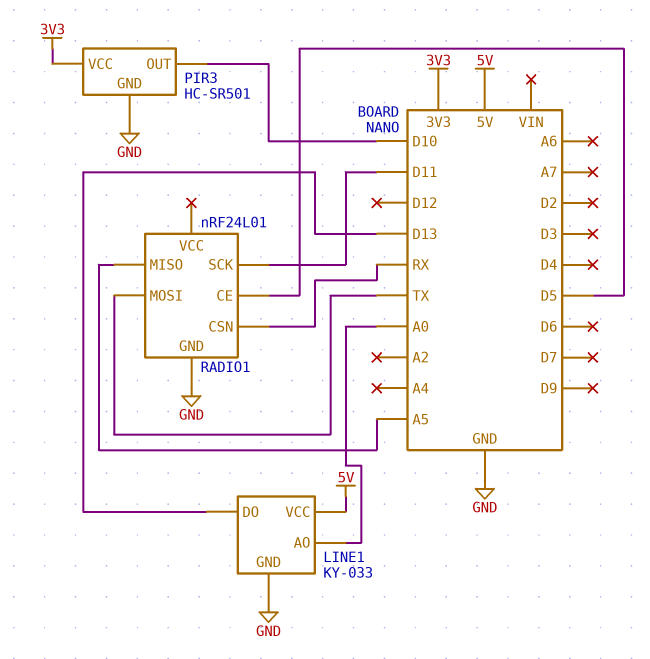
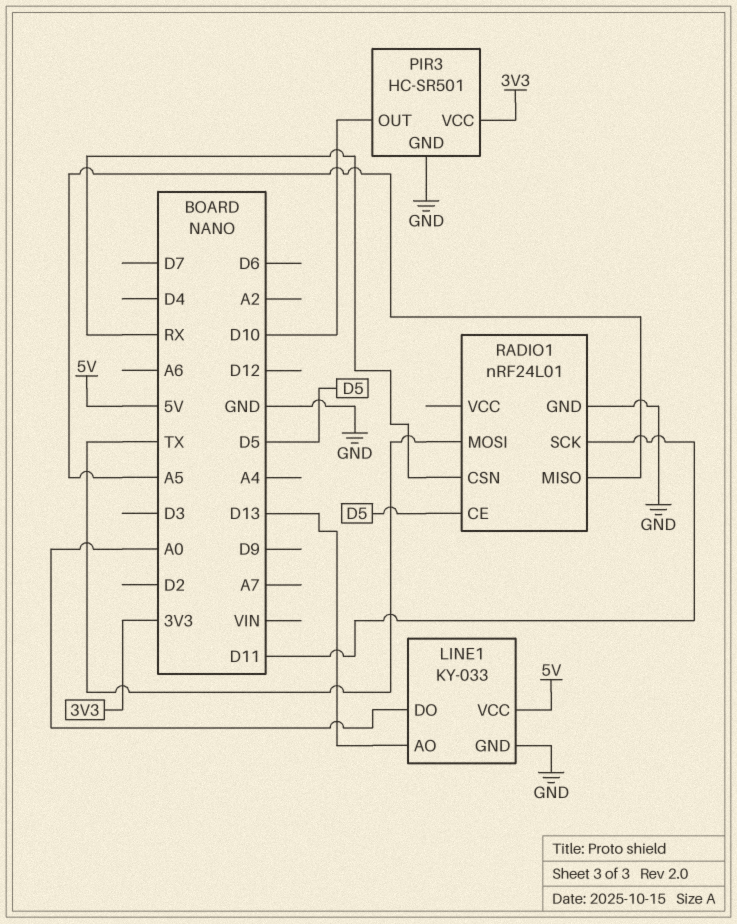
LINE1 pin AO: A0 -> D13
LINE1 pin DO: D13 -> A0

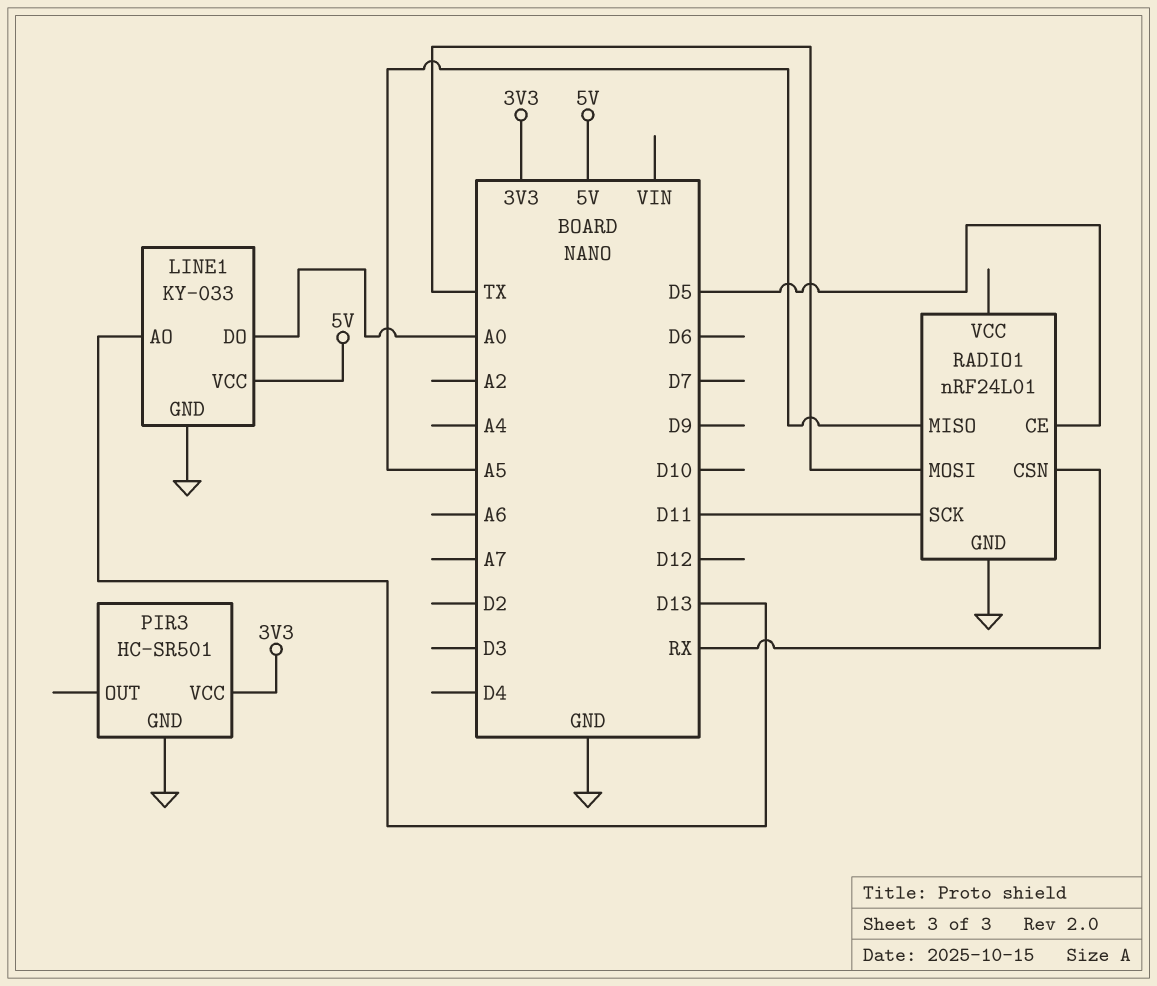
PIR3 pin OUT: D10 -> none

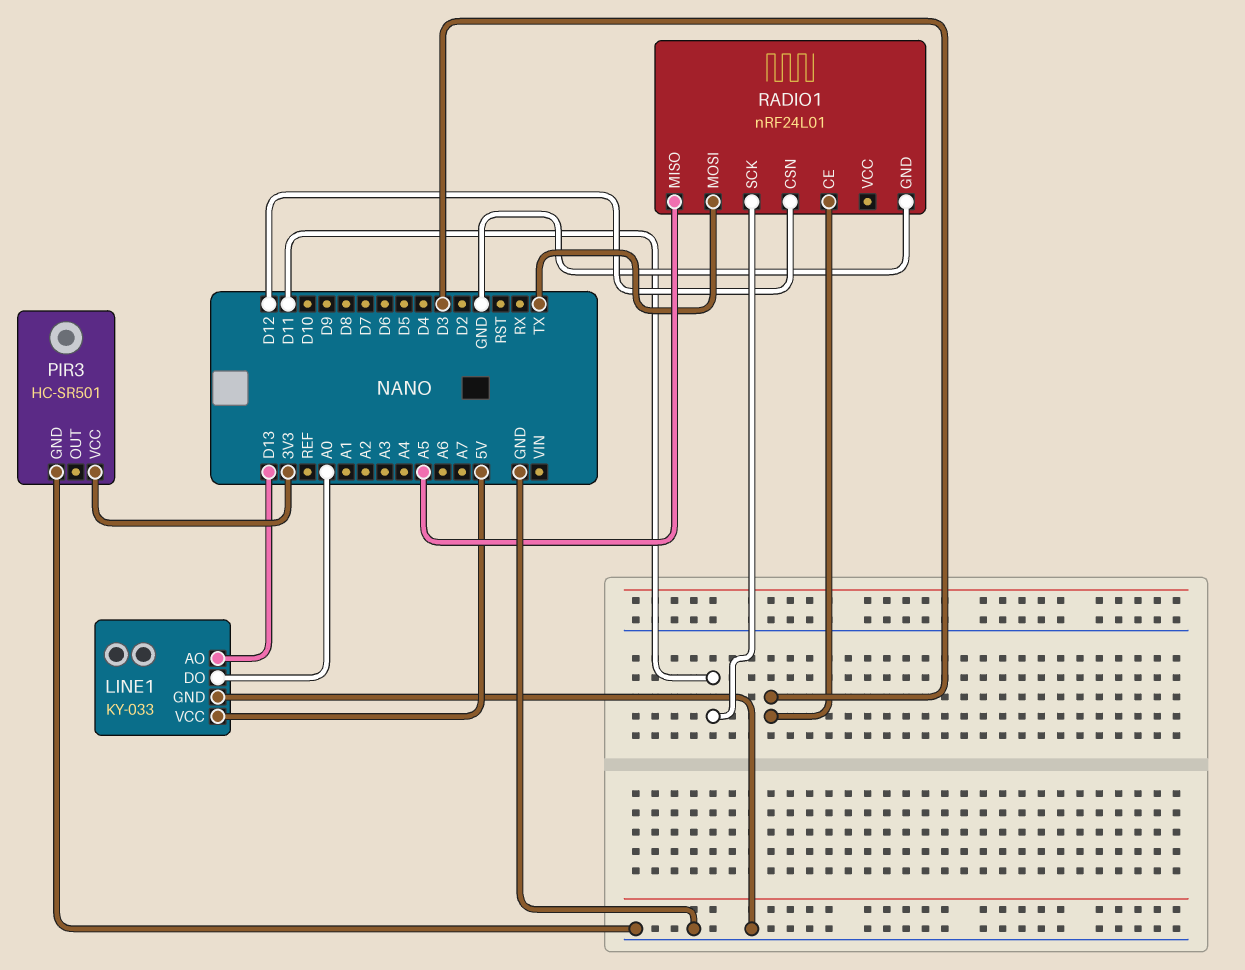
RADIO1 pin CE: D5 -> D3
RADIO1 pin CSN: RX -> D12

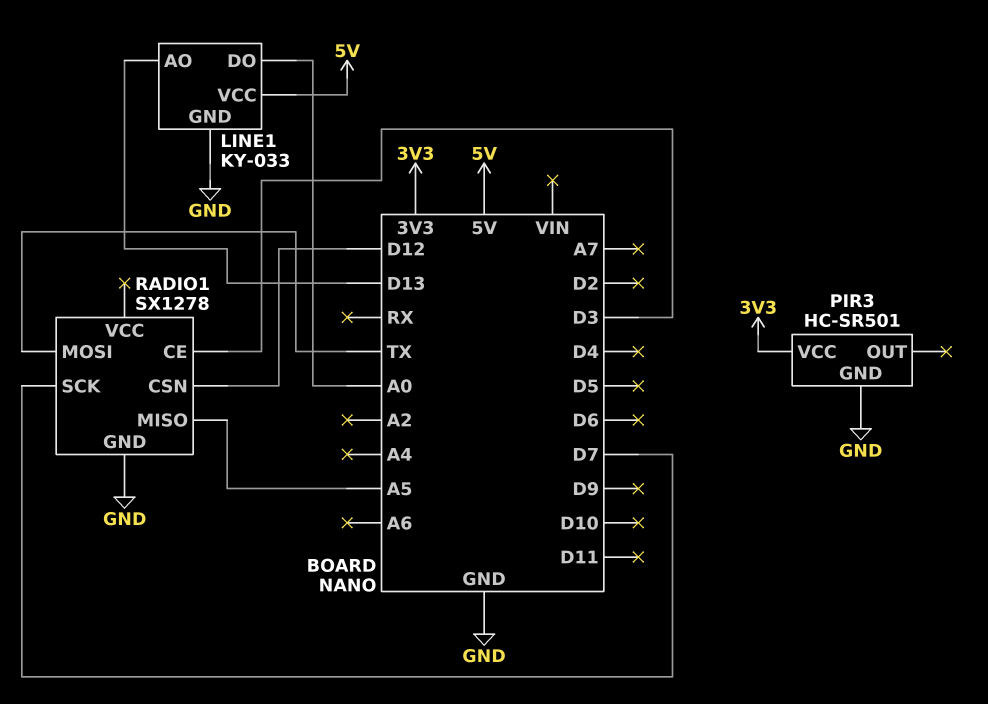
RADIO1: nRF24L01 -> SX1278
RADIO1 pin SCK: D11 -> D7

